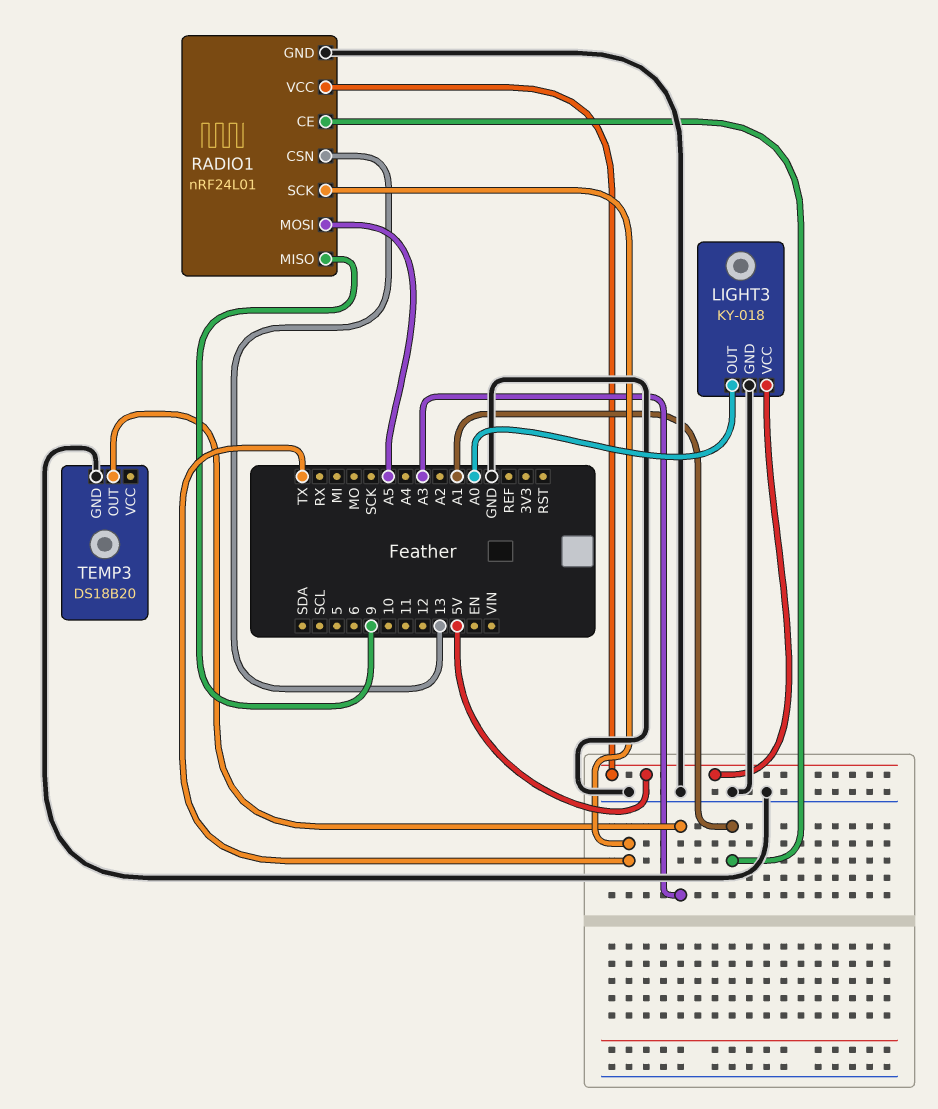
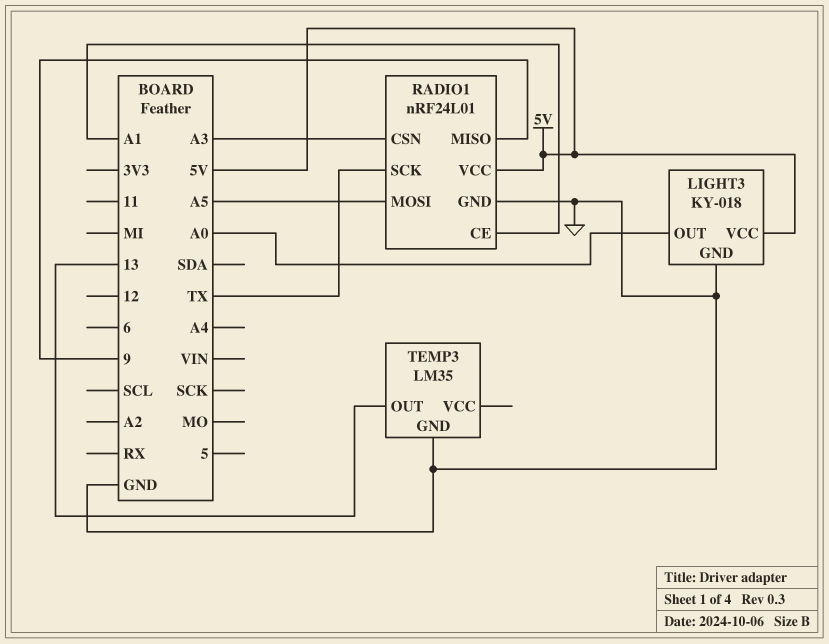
RADIO1 pin CSN: 13 -> A3
TEMP3: DS18B20 -> LM35
TEMP3 pin OUT: A3 -> 13

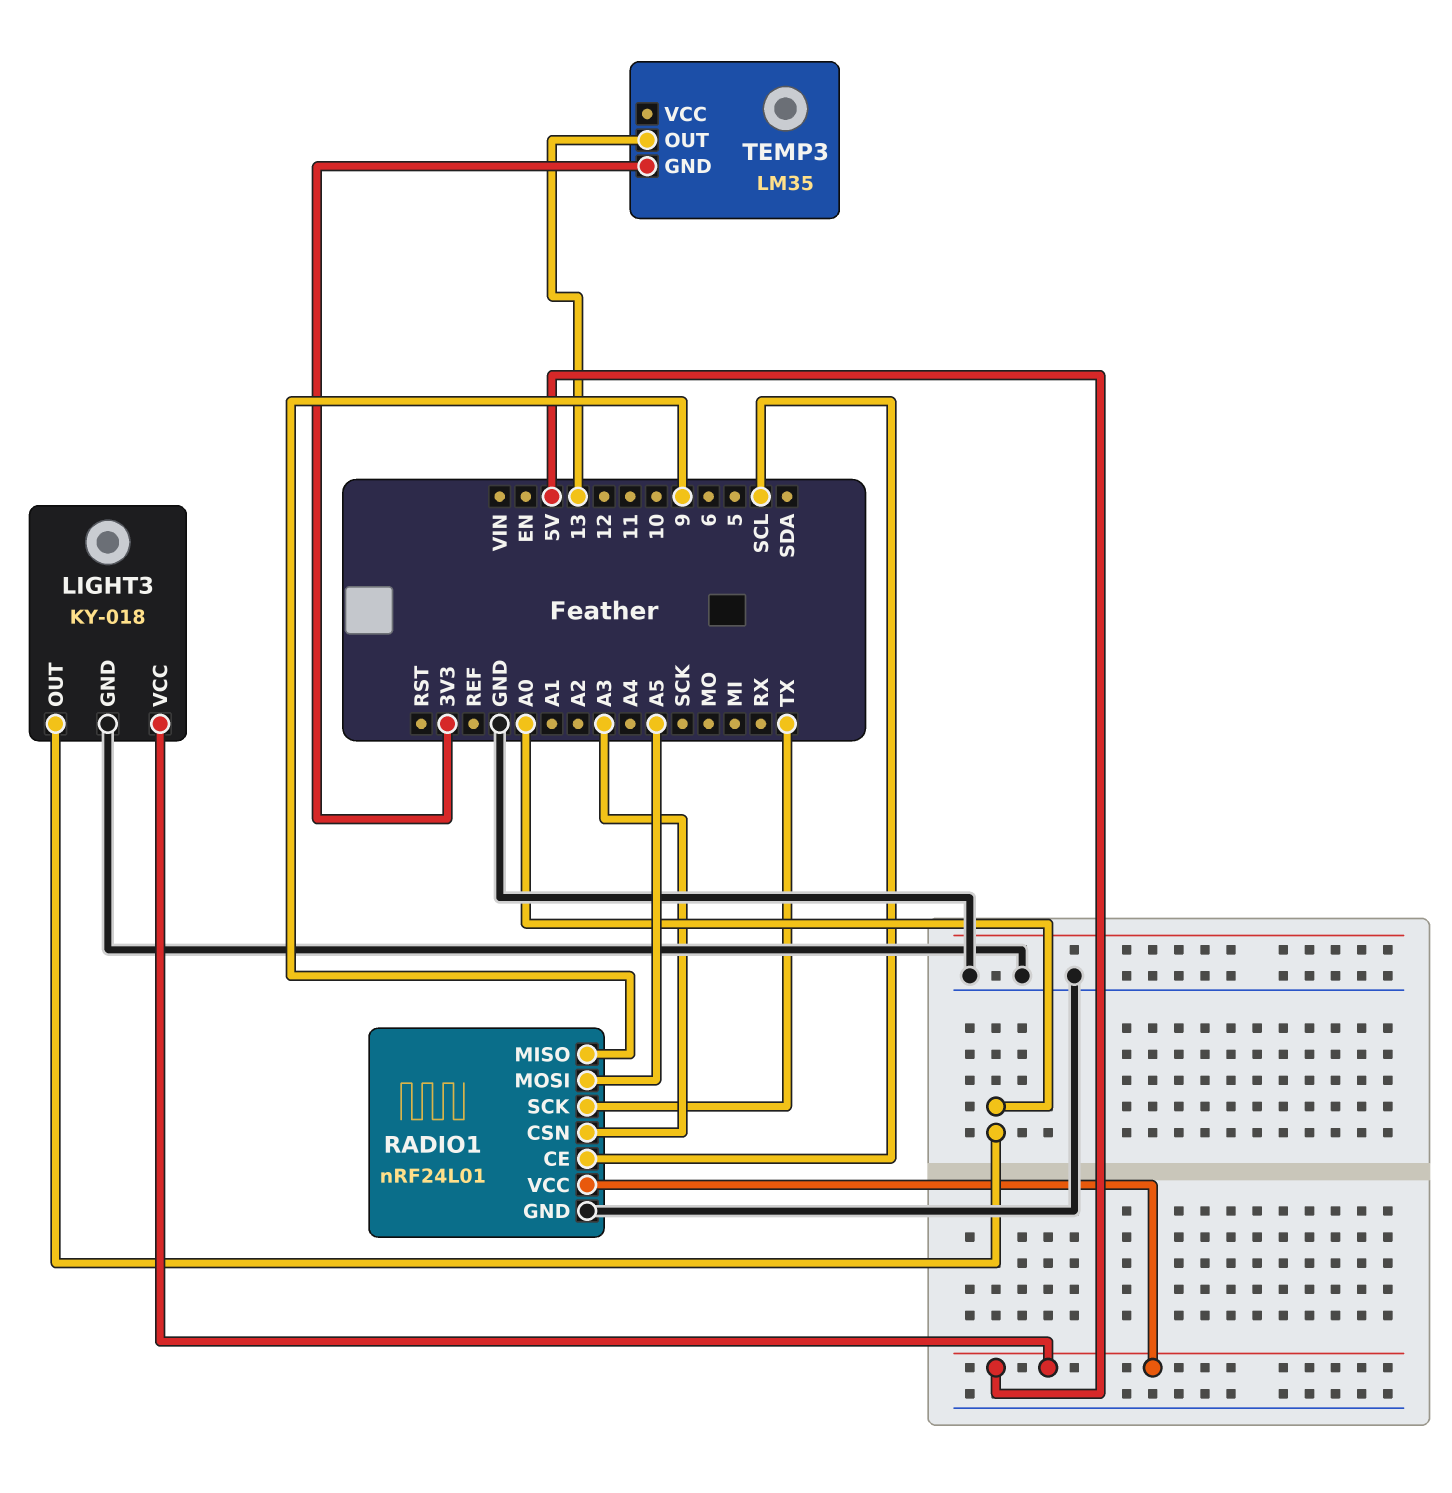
RADIO1 pin CE: A1 -> SCL
TEMP3 pin GND: GND -> 3V3

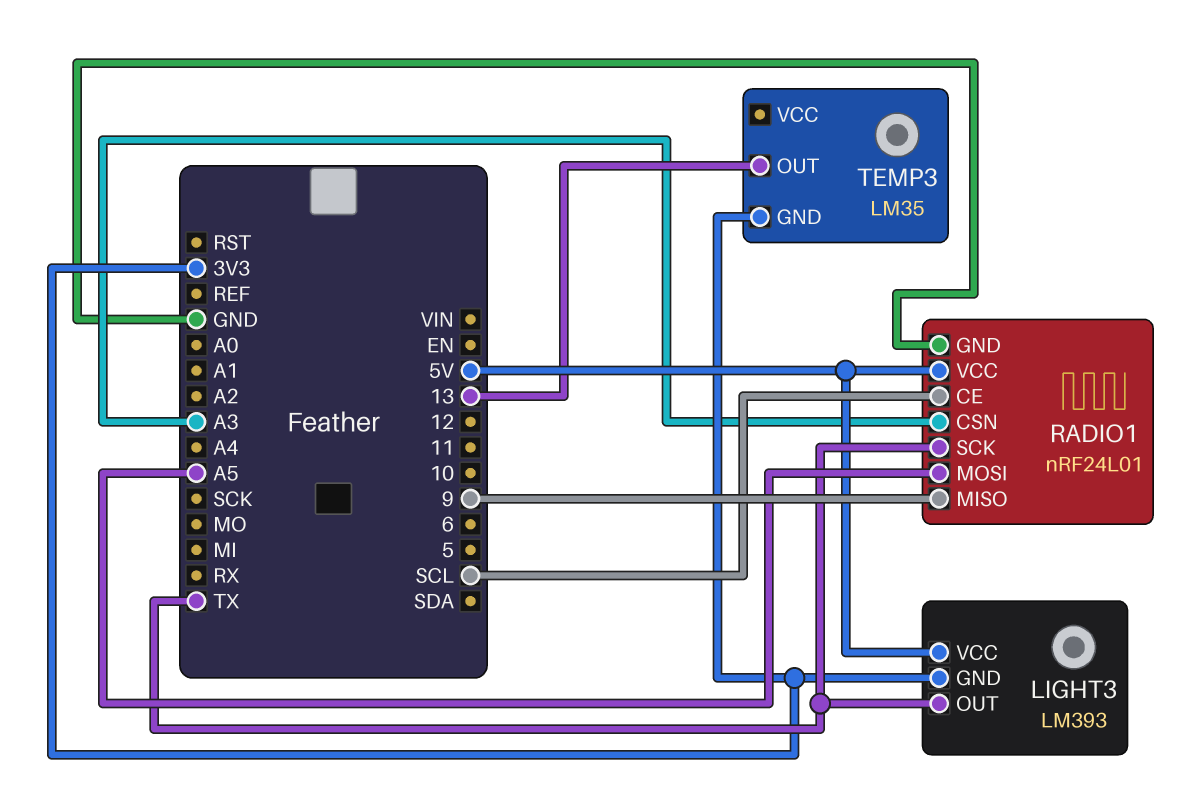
LIGHT3: KY-018 -> LM393
LIGHT3 pin GND: GND -> 3V3
LIGHT3 pin OUT: A0 -> TX

